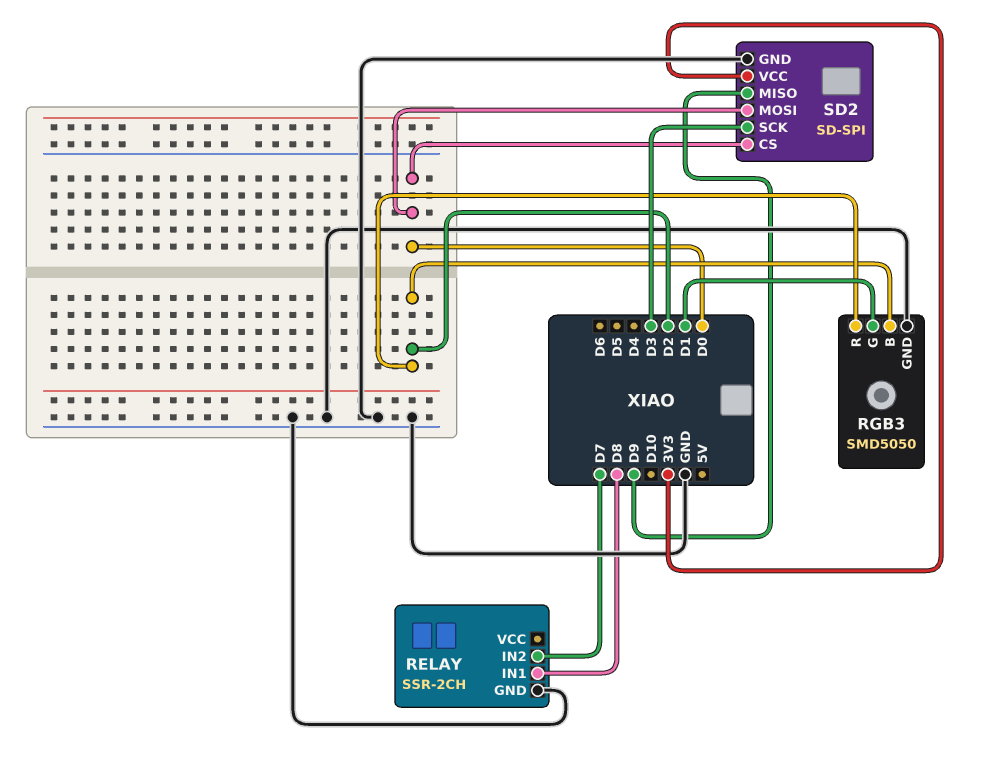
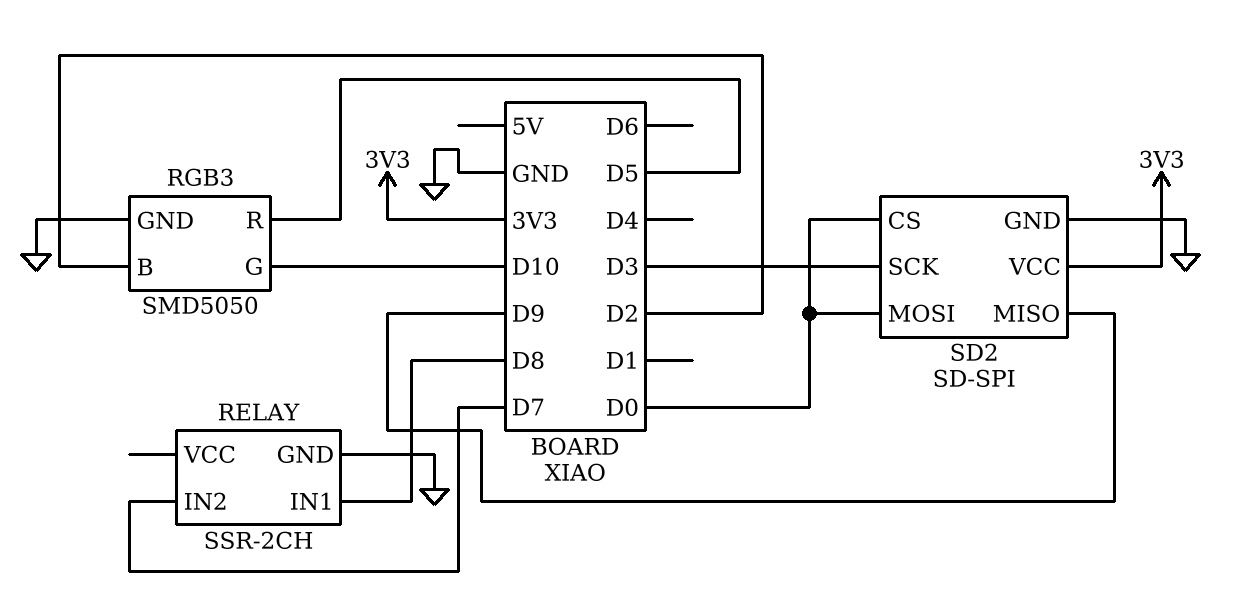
RGB3 pin G: D1 -> D10
RGB3 pin R: D2 -> D5

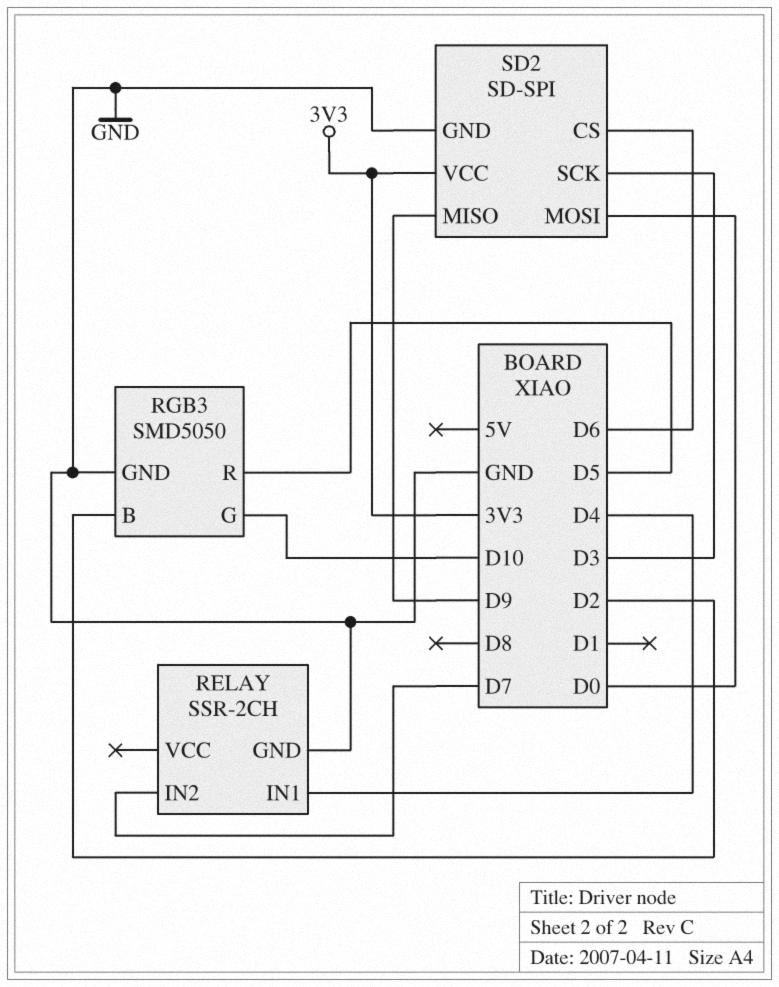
RELAY pin IN1: D8 -> D4
SD2 pin CS: D0 -> D6

